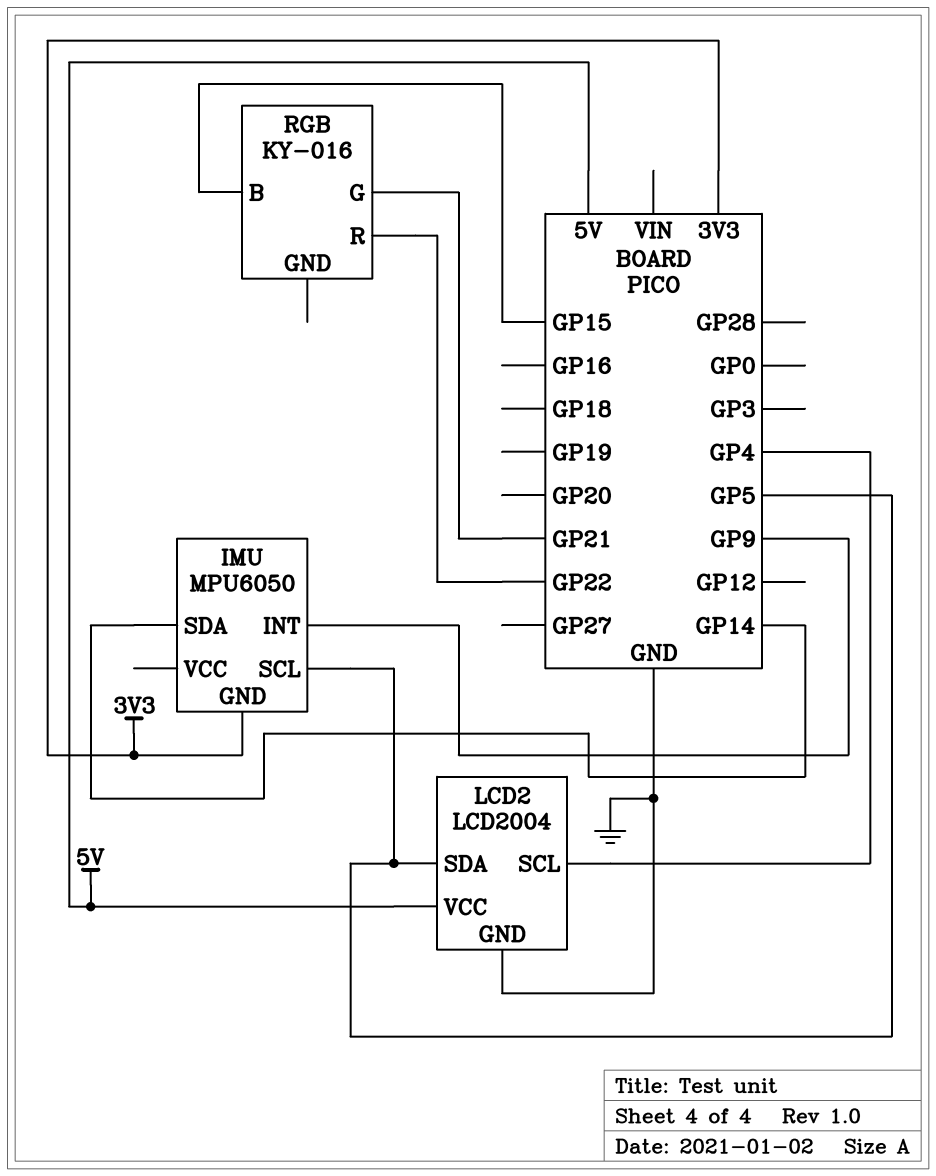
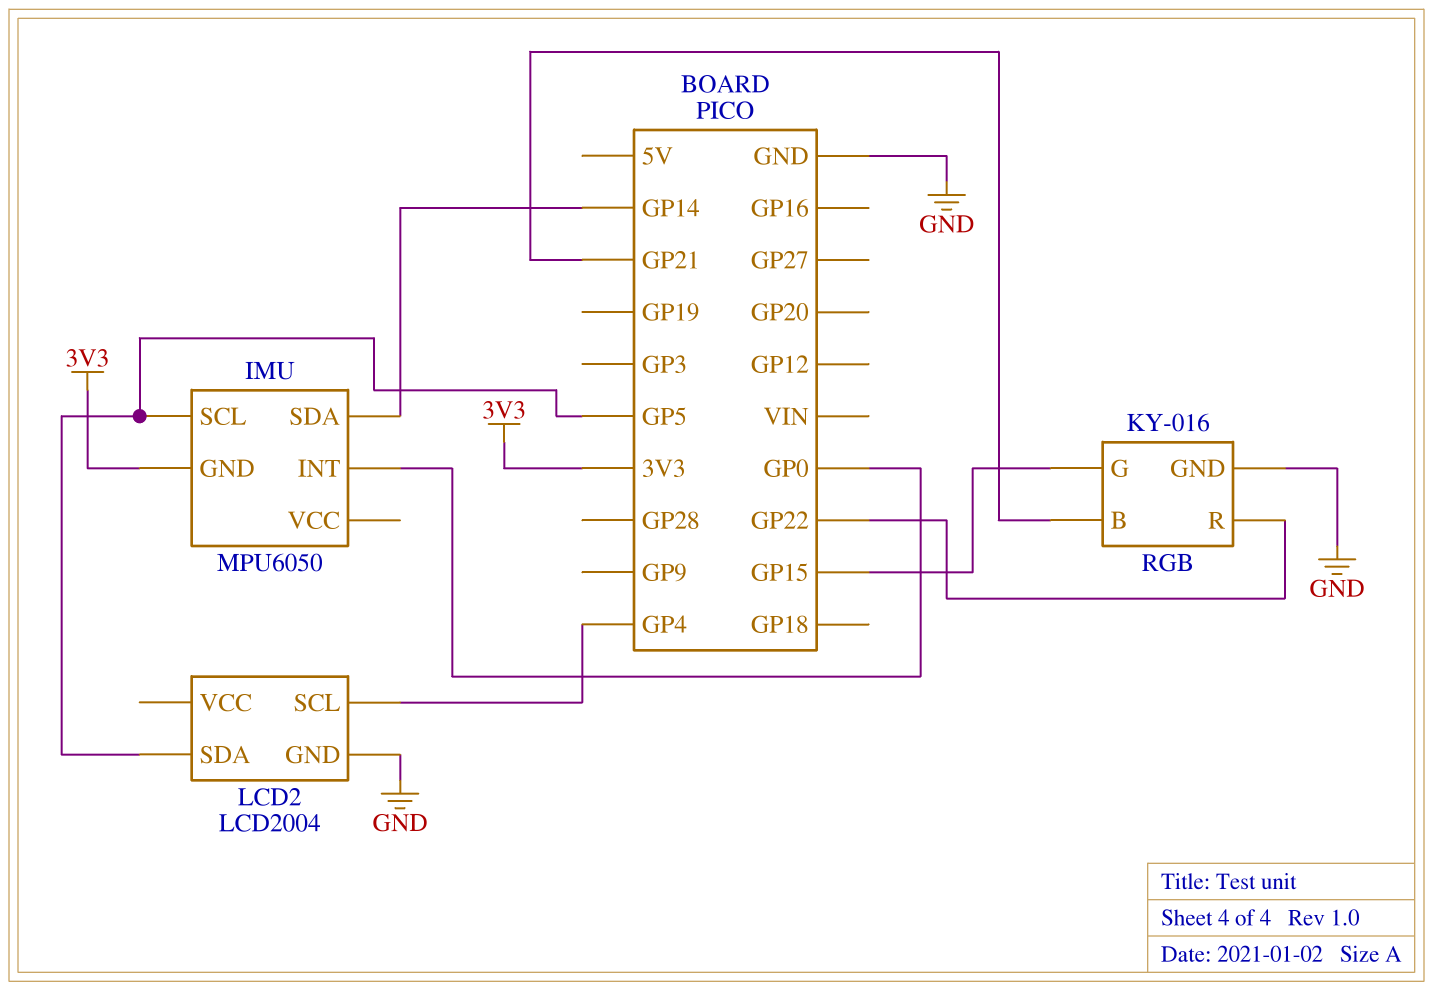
IMU pin INT: GP9 -> GP0
LCD2 pin VCC: 5V -> none
RGB pin B: GP15 -> GP21
RGB pin G: GP21 -> GP15
RGB pin GND: none -> GND

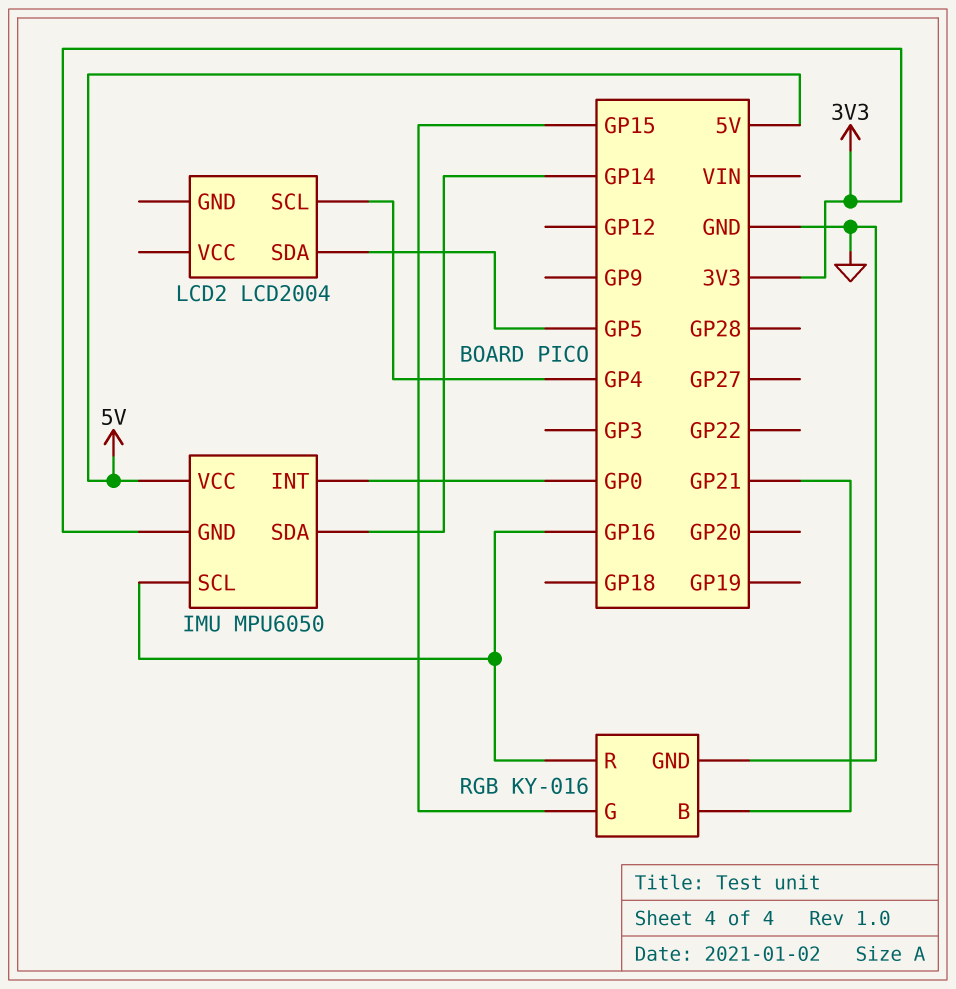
IMU pin SCL: GP5 -> GP16
IMU pin VCC: none -> 5V
LCD2 pin GND: GND -> none
RGB pin R: GP22 -> GP16

